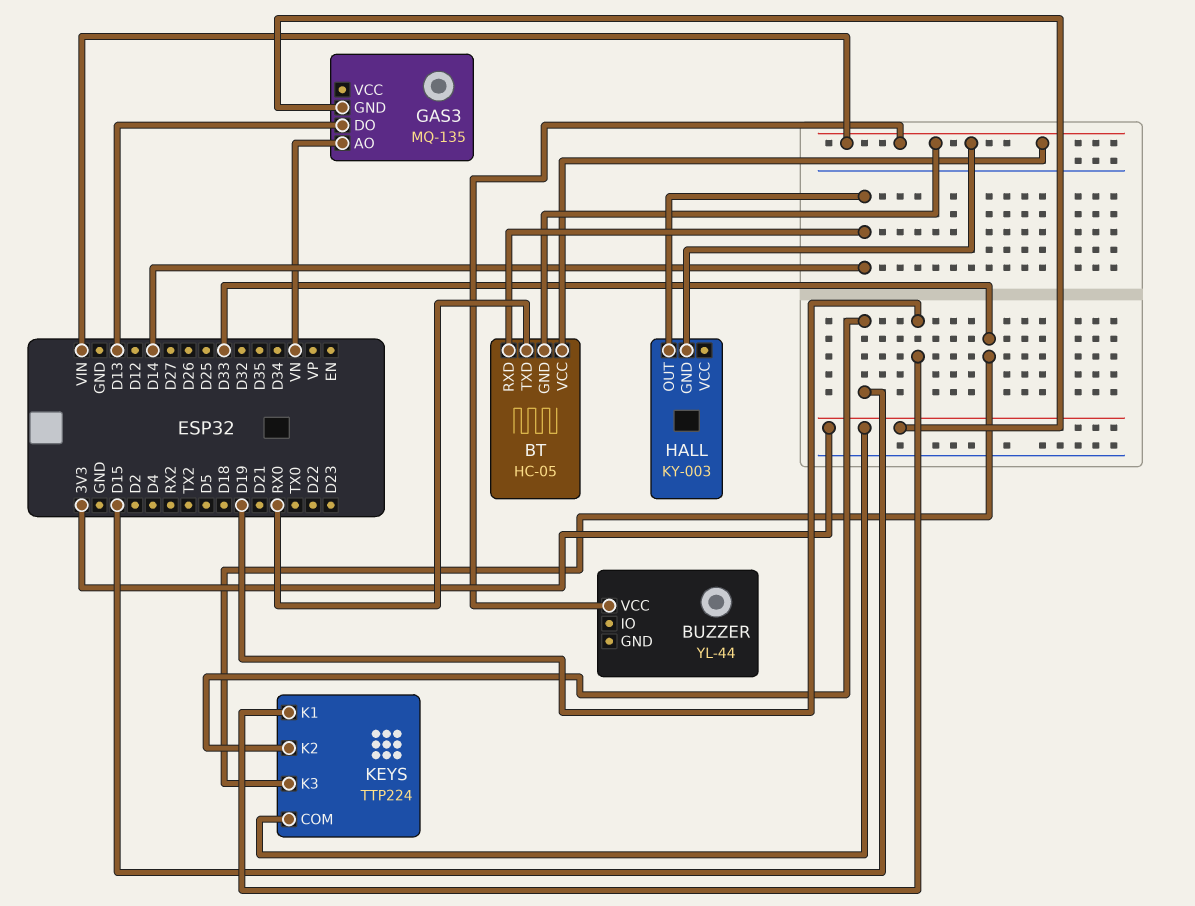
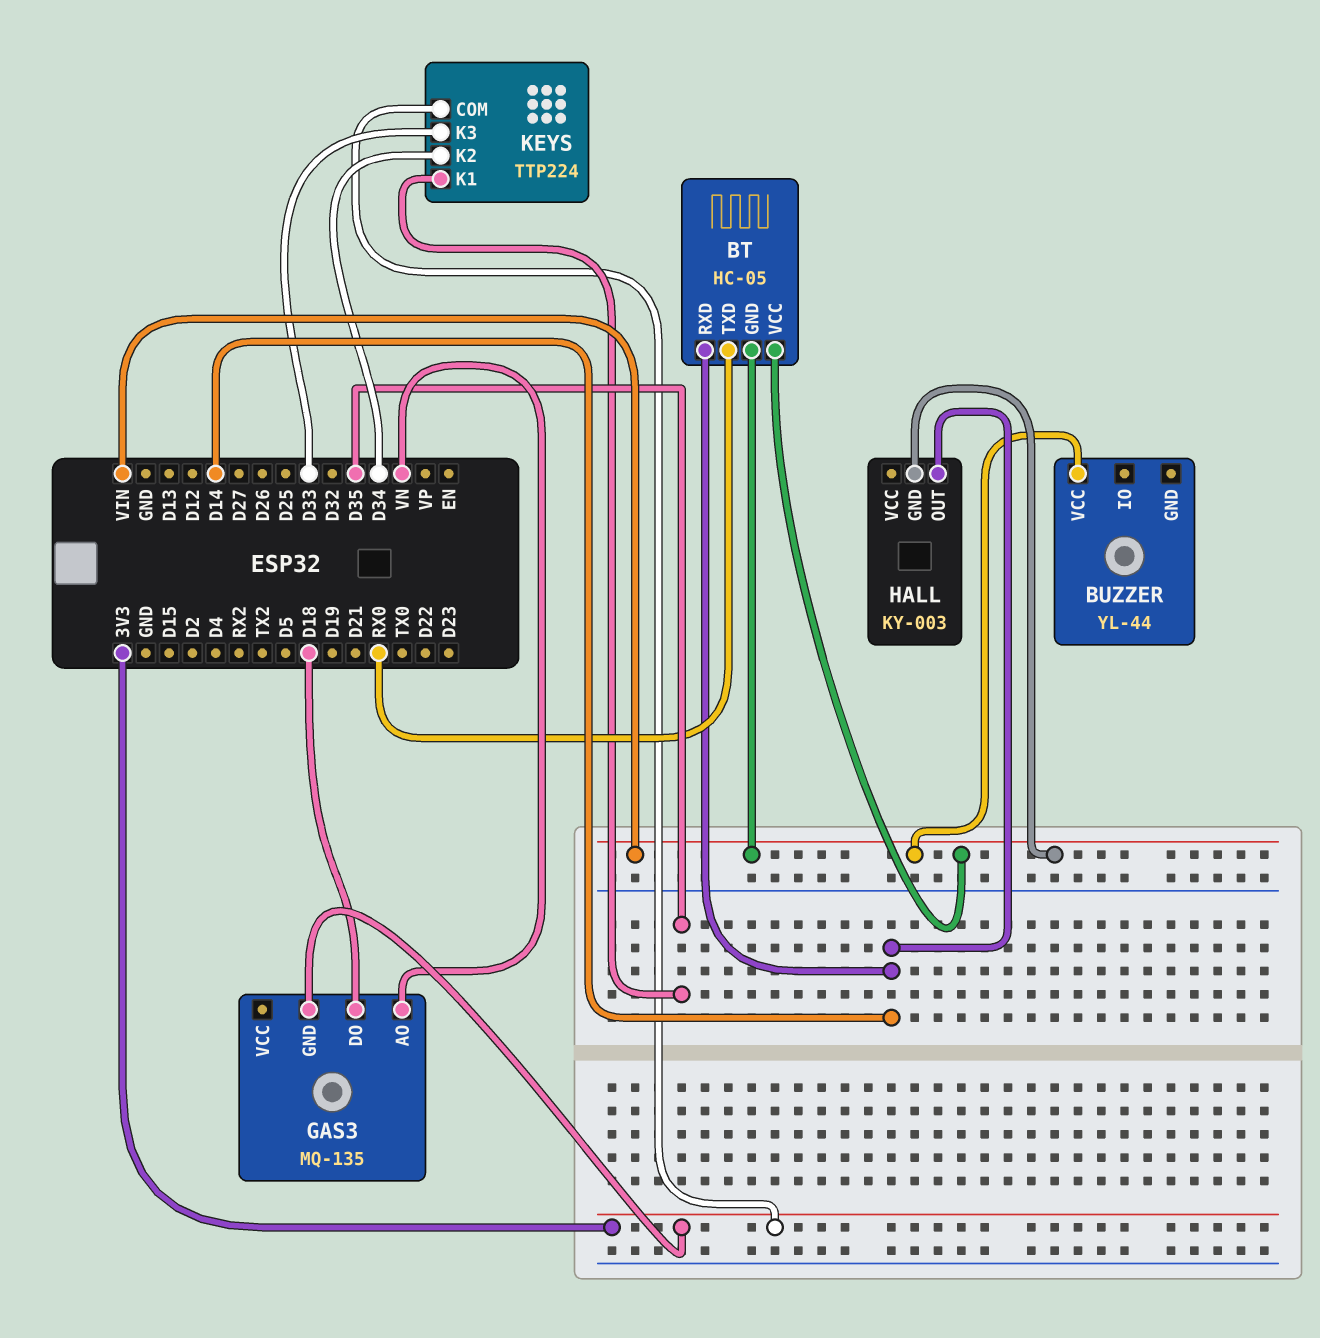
GAS3 pin DO: D13 -> D18
KEYS pin K1: D19 -> D35
KEYS pin K2: D15 -> D34

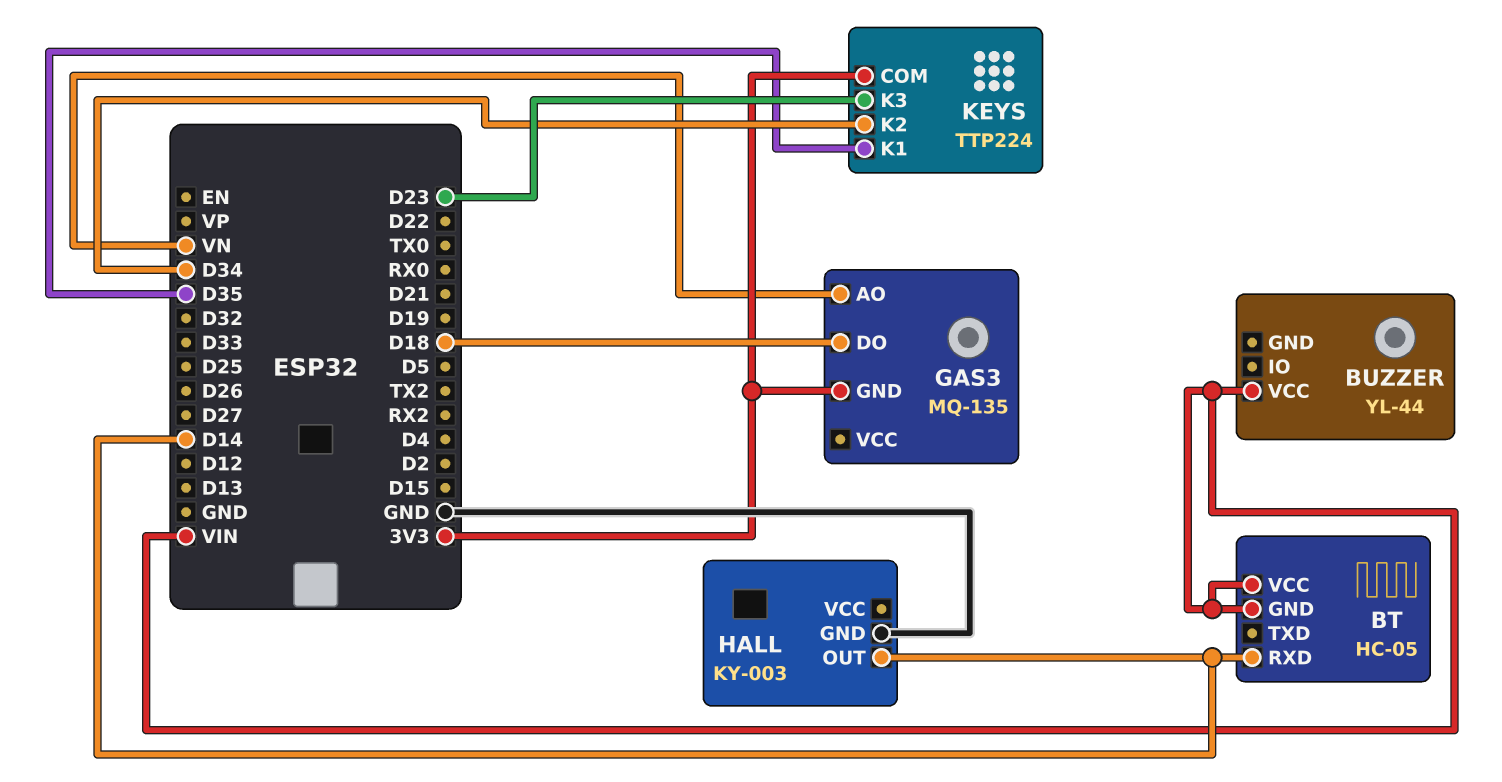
BT pin TXD: RX0 -> none
HALL pin GND: VIN -> GND
KEYS pin K3: D33 -> D23

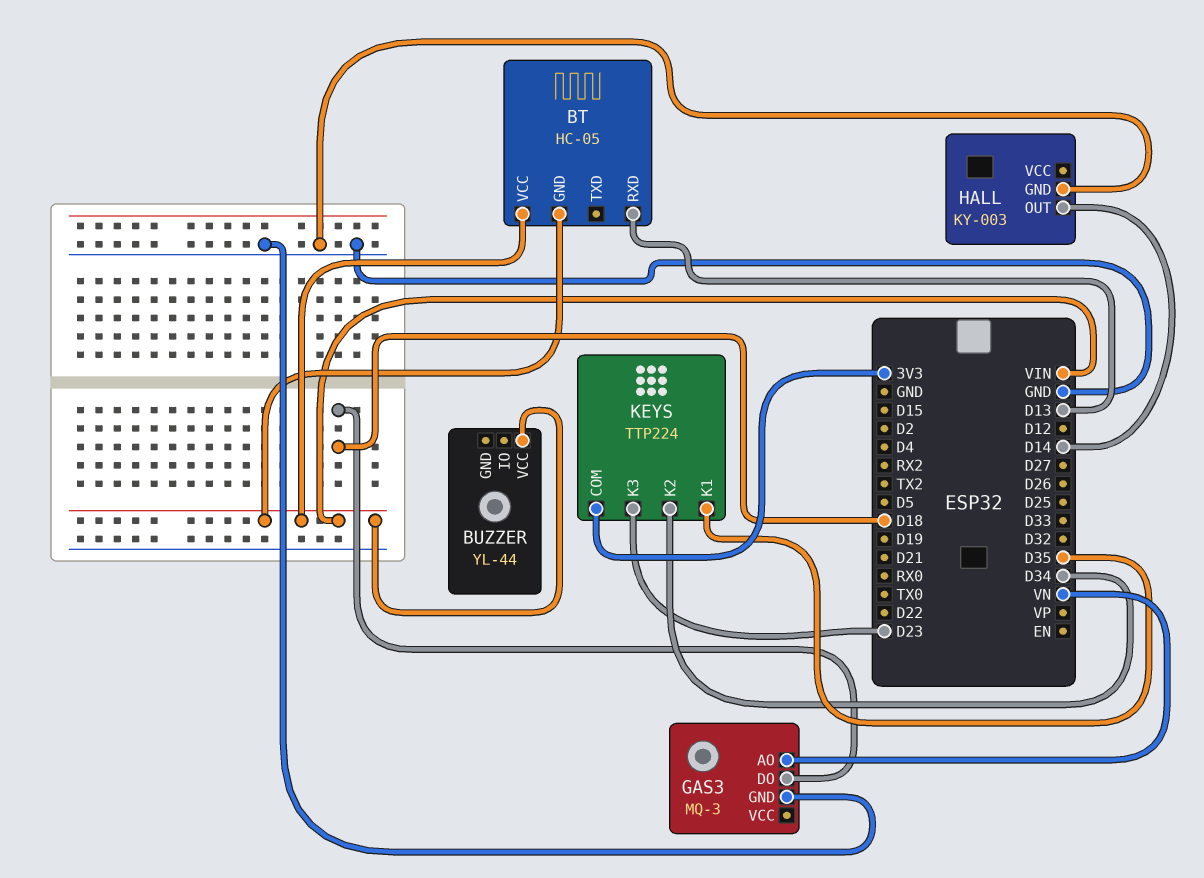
BT pin RXD: D14 -> D13
GAS3: MQ-135 -> MQ-3
GAS3 pin GND: 3V3 -> GND

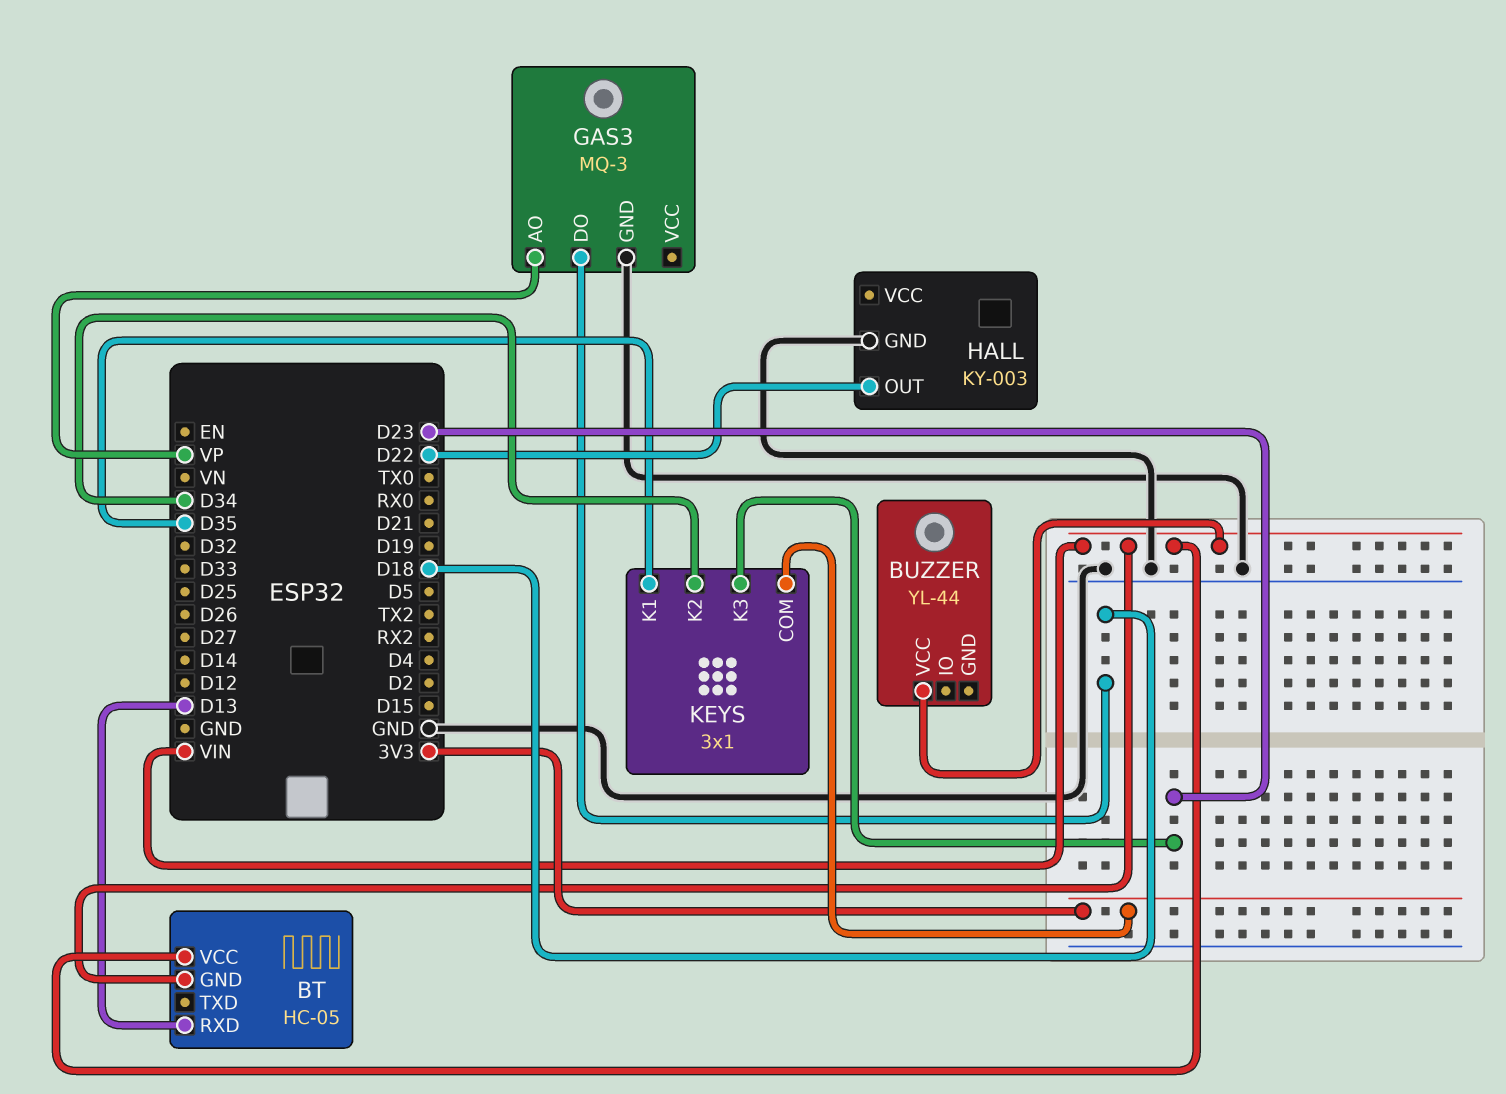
GAS3 pin AO: VN -> VP
HALL pin OUT: D14 -> D22
KEYS: TTP224 -> 3x1

